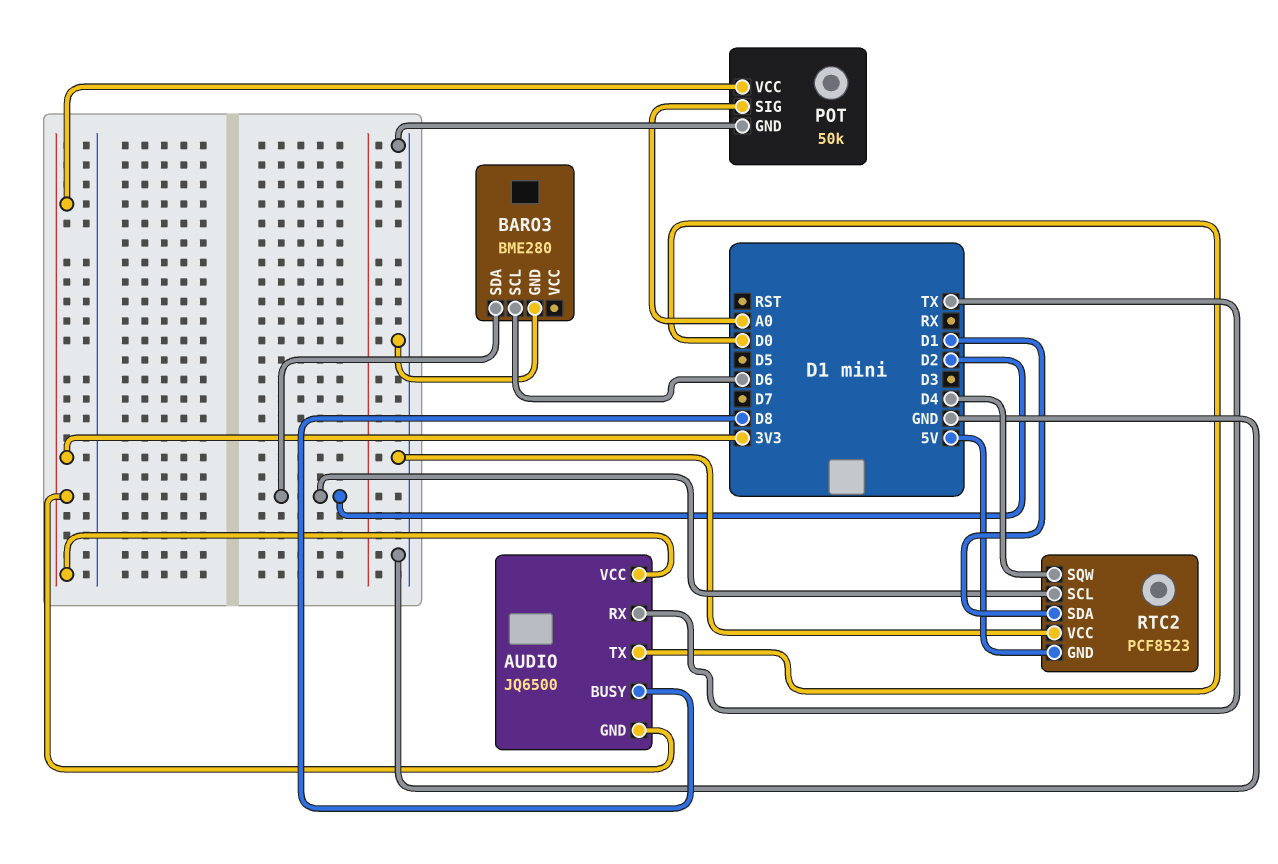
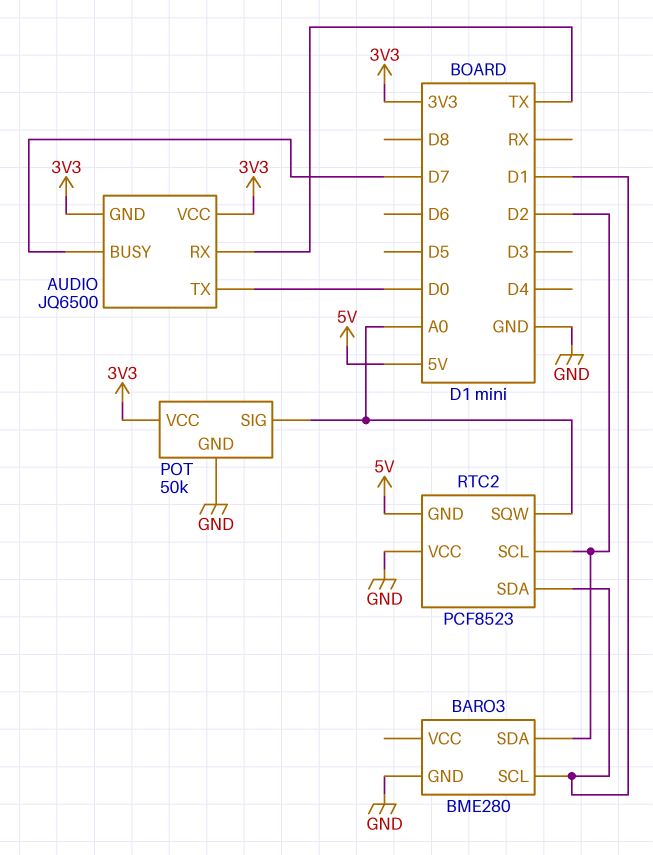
AUDIO pin BUSY: D8 -> D7
BARO3 pin SCL: D6 -> D1
RTC2 pin SQW: D4 -> A0

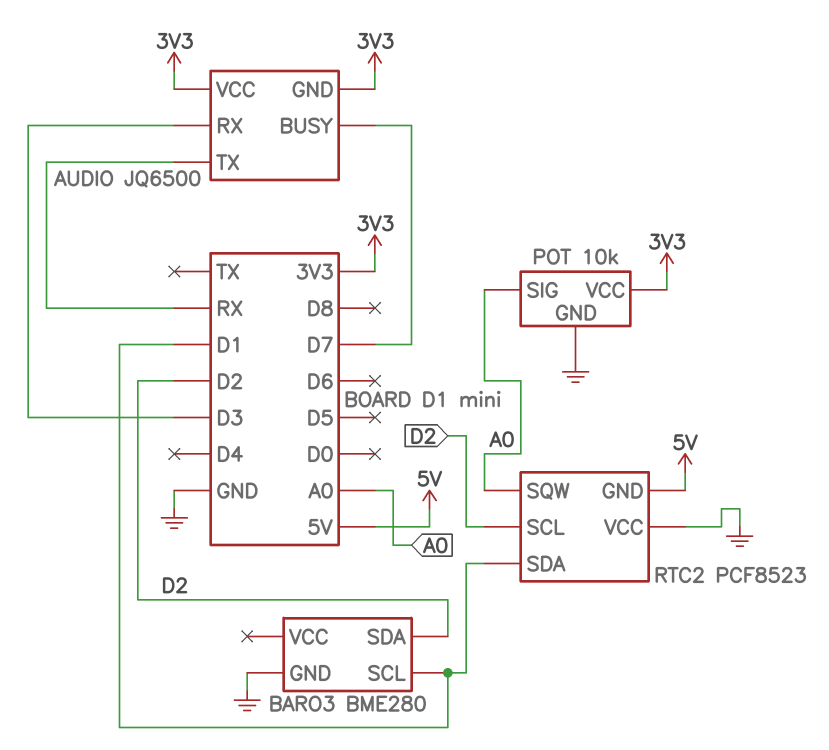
AUDIO pin RX: TX -> D3
AUDIO pin TX: D0 -> RX
POT: 50k -> 10k

